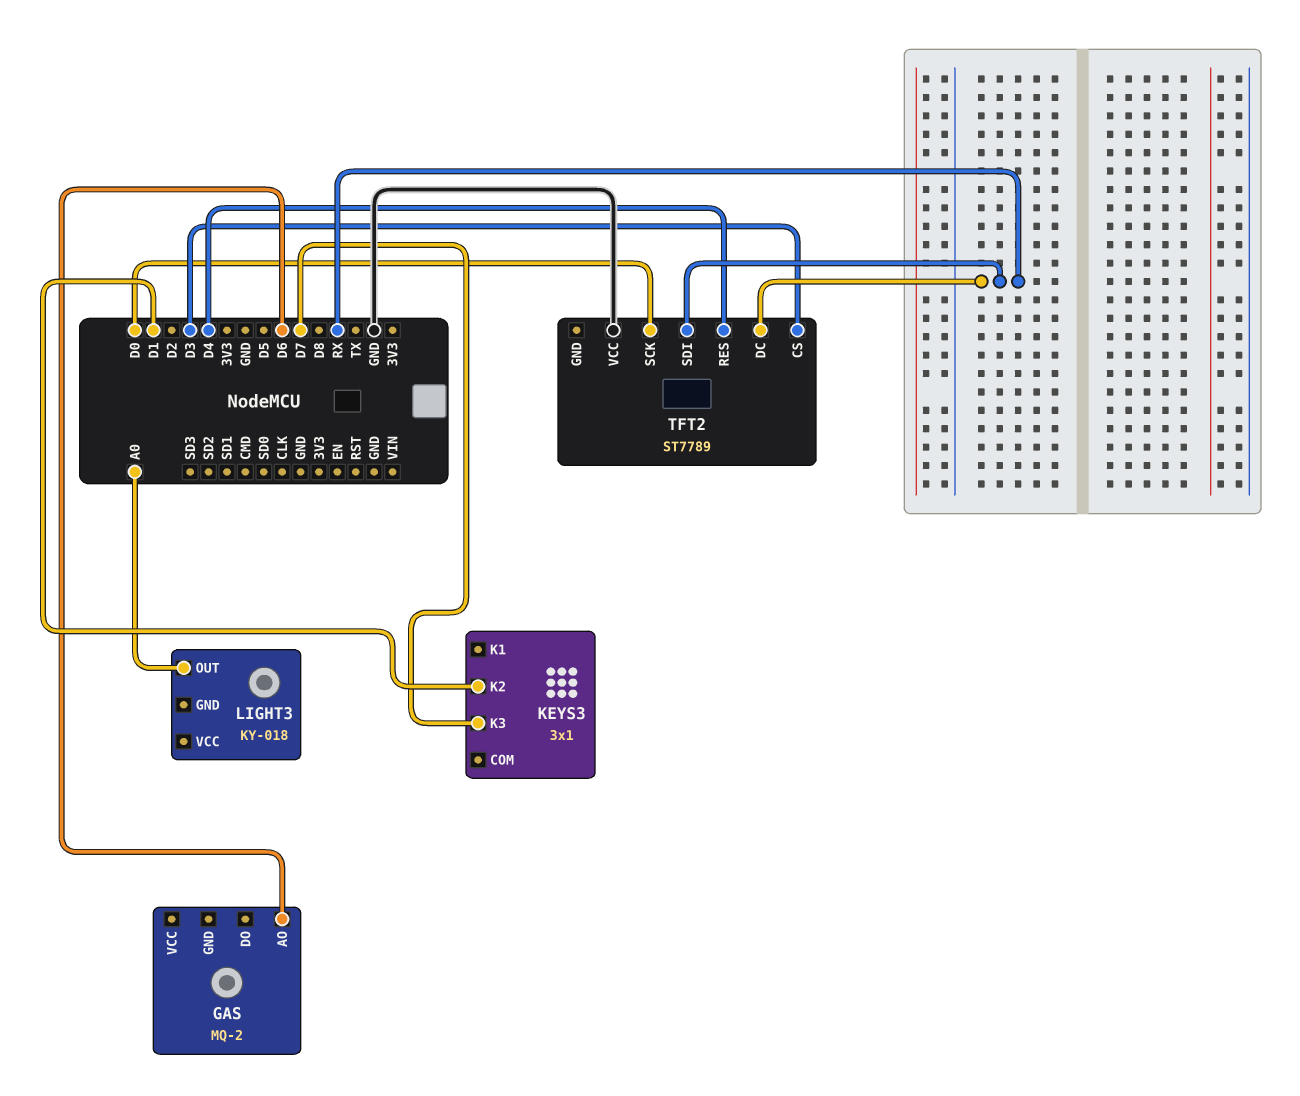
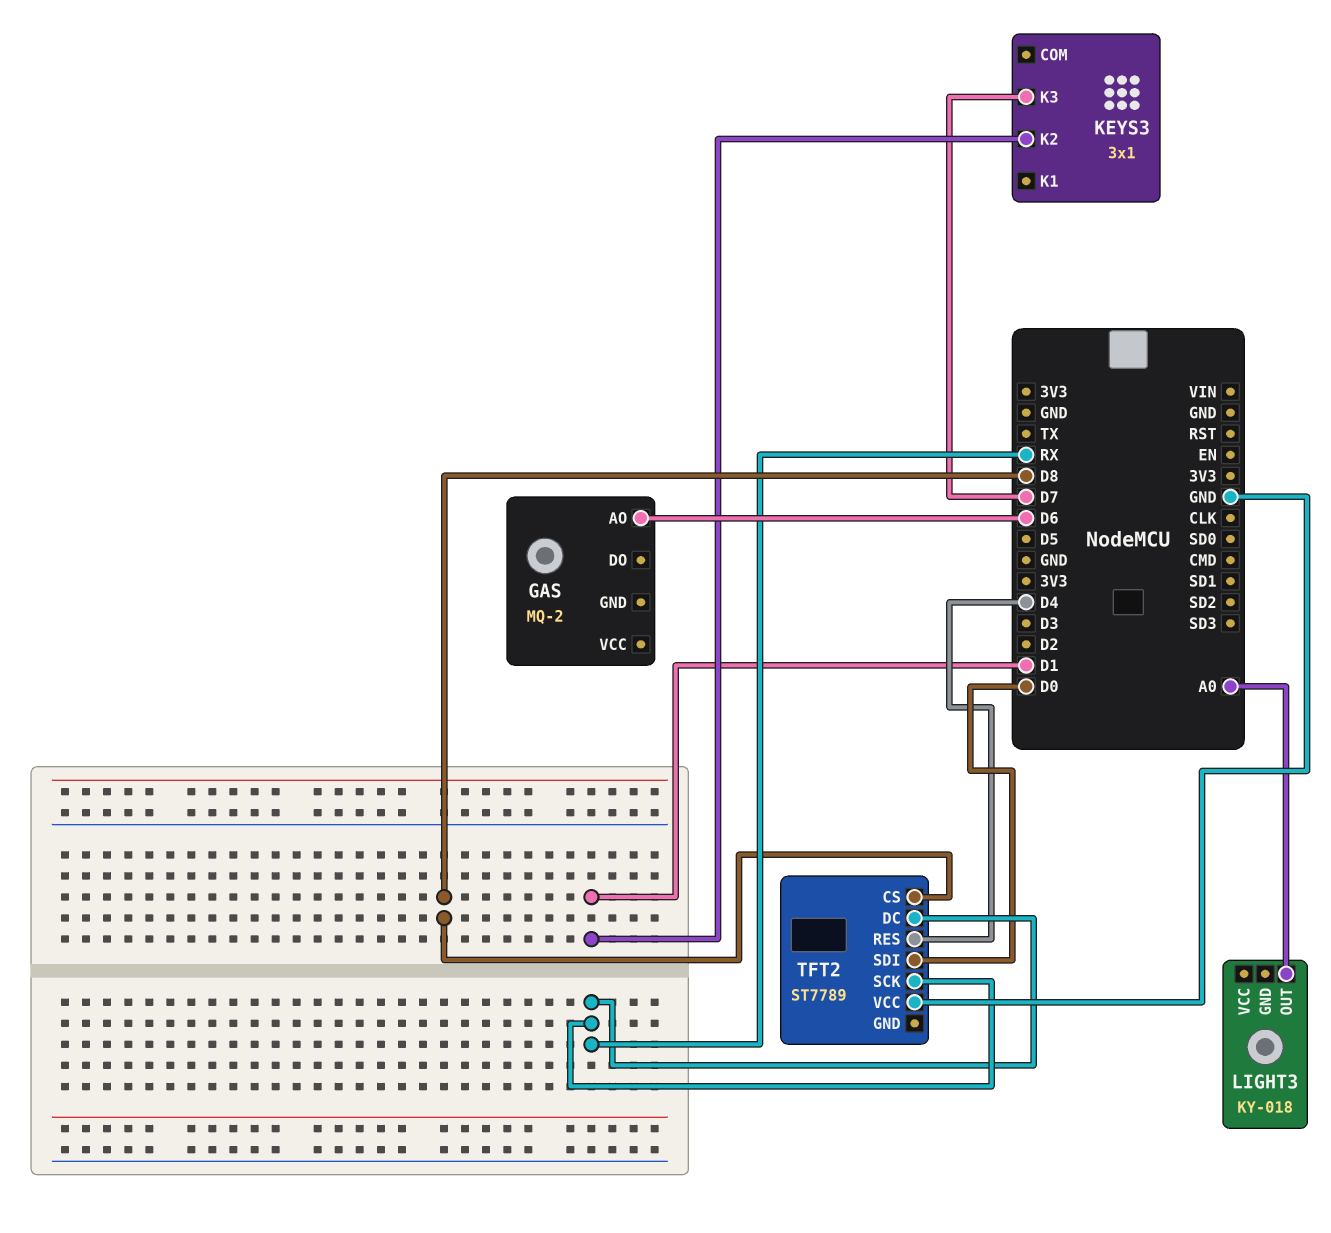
TFT2 pin CS: D3 -> D8
TFT2 pin SCK: D0 -> RX
TFT2 pin SDI: RX -> D0

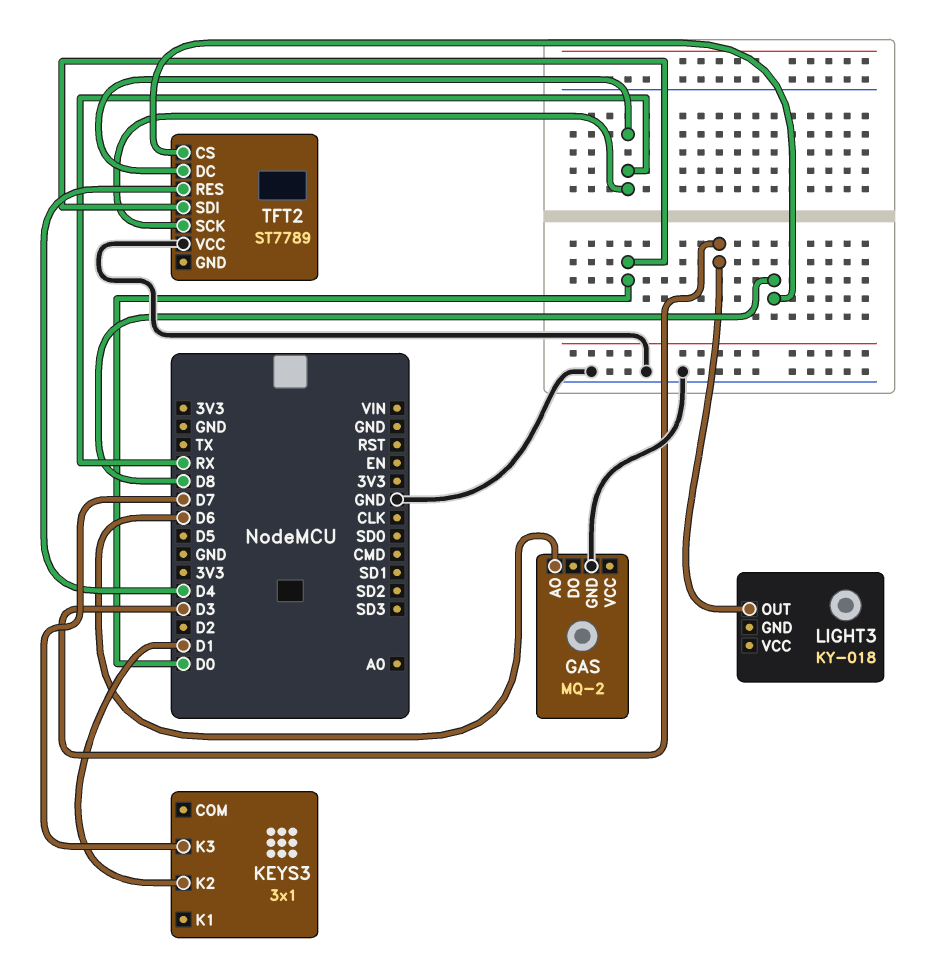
GAS pin GND: none -> GND
LIGHT3 pin OUT: A0 -> D3

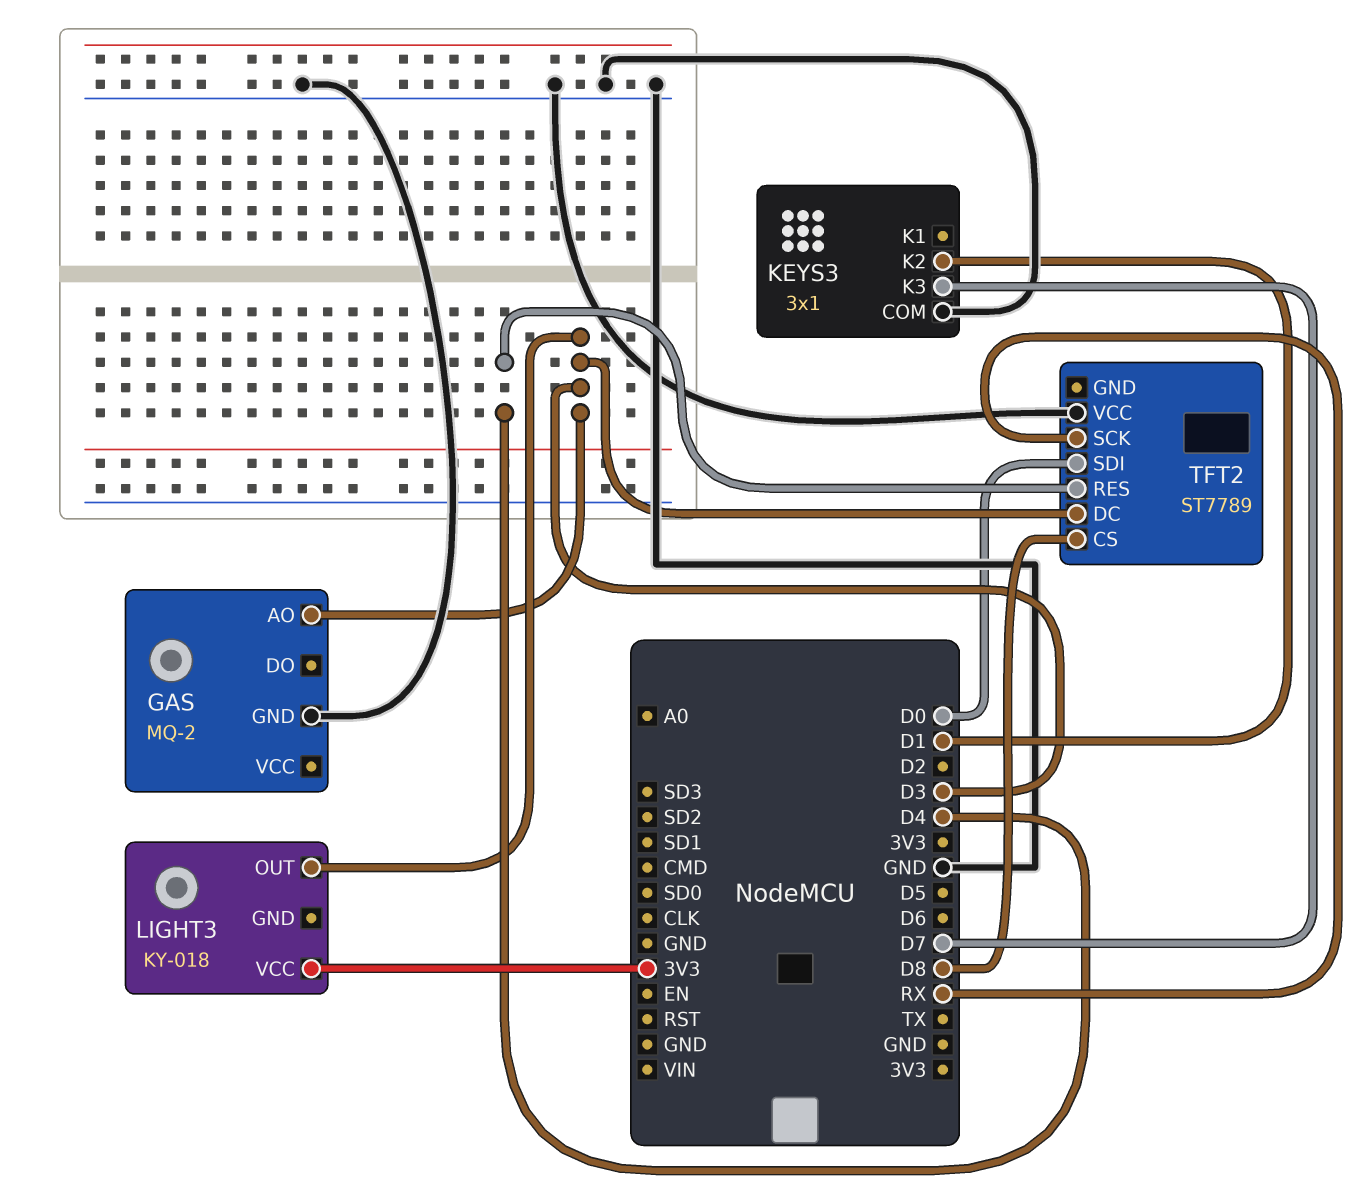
GAS pin AO: D6 -> D3
KEYS3 pin COM: none -> GND
LIGHT3 pin VCC: none -> 3V3
TFT2 pin DC: RX -> D3

